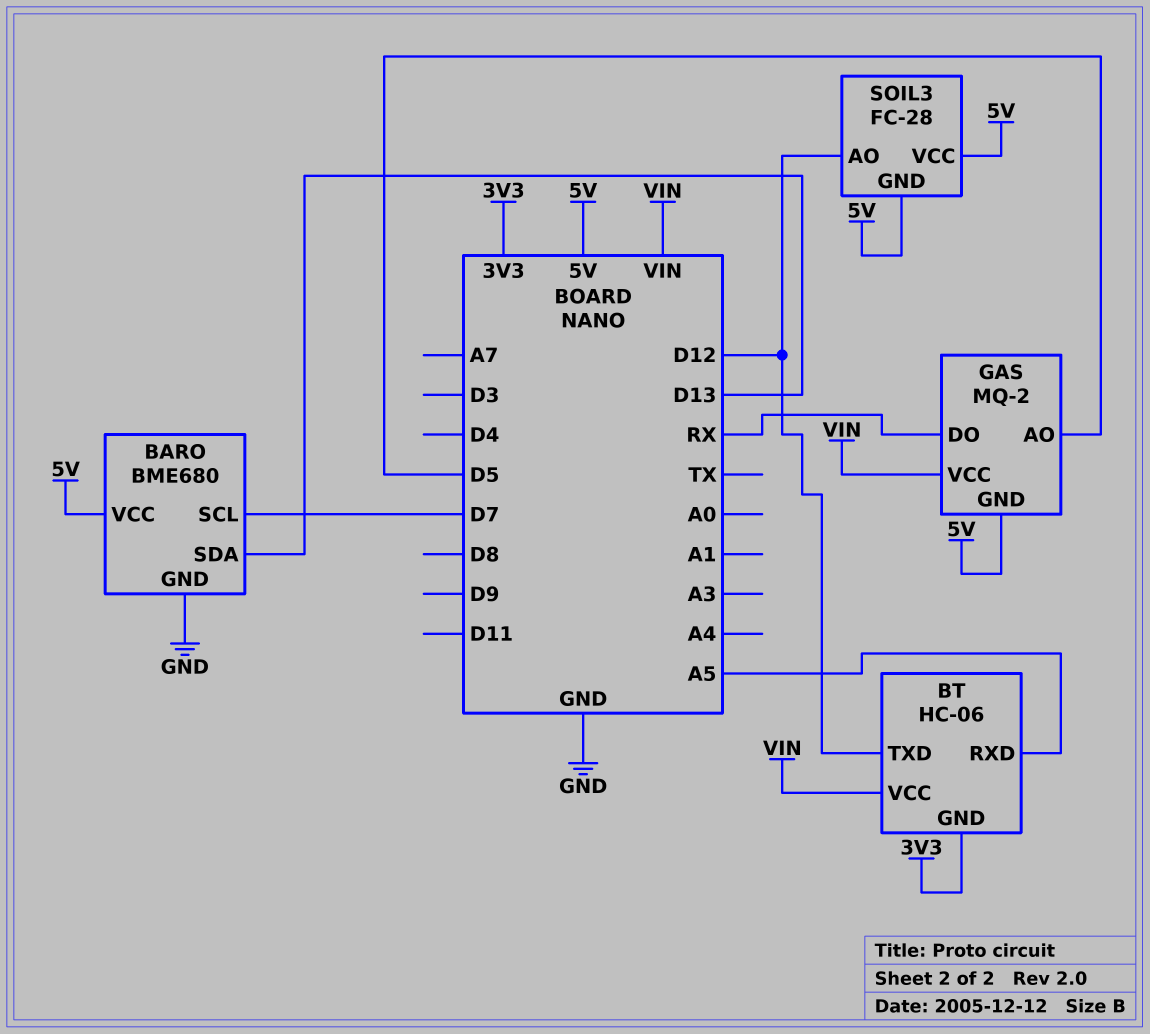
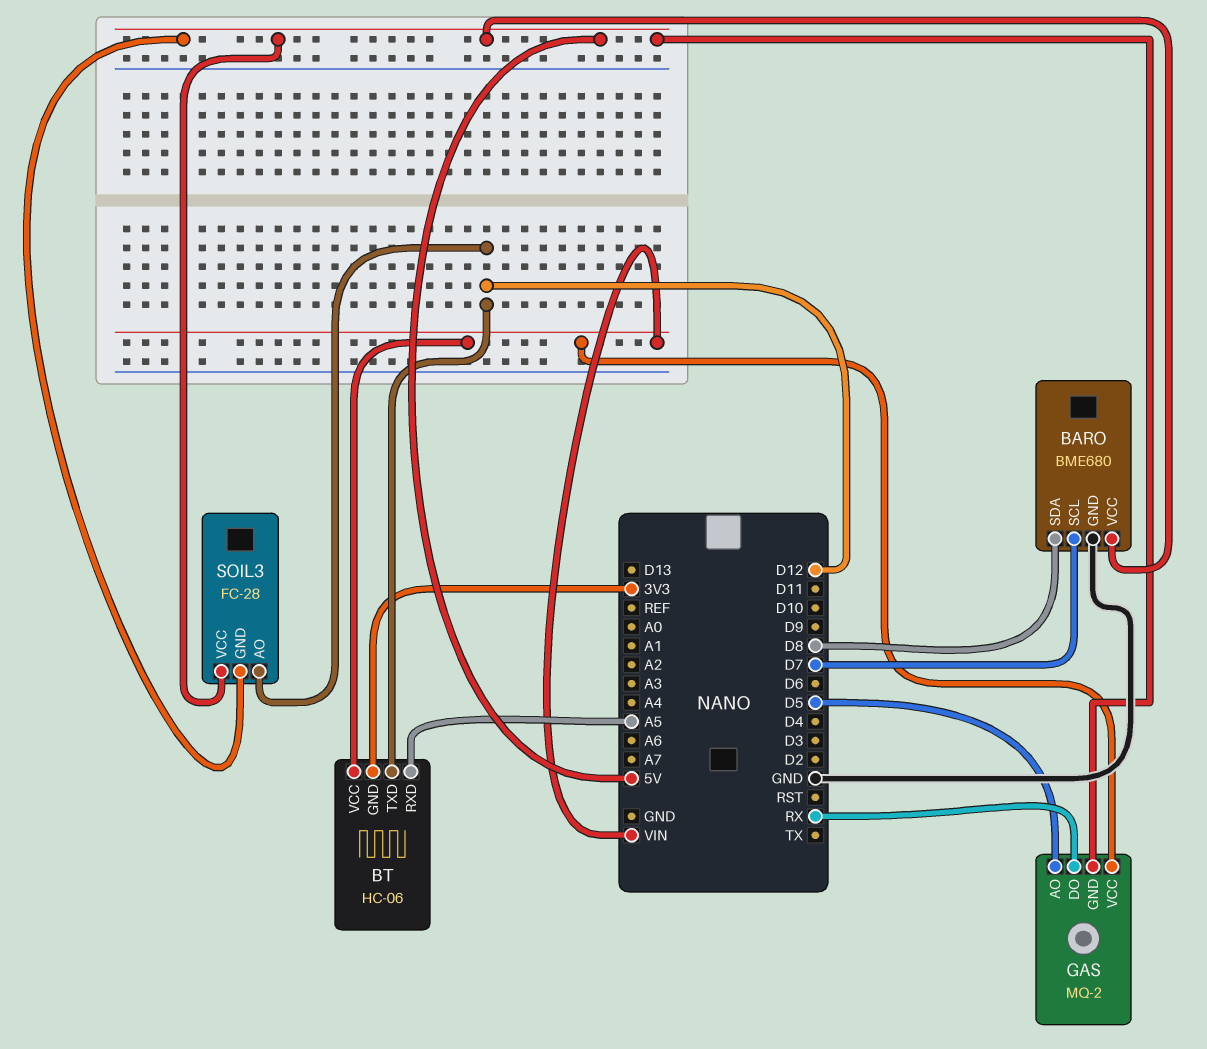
BARO pin SDA: D13 -> D8

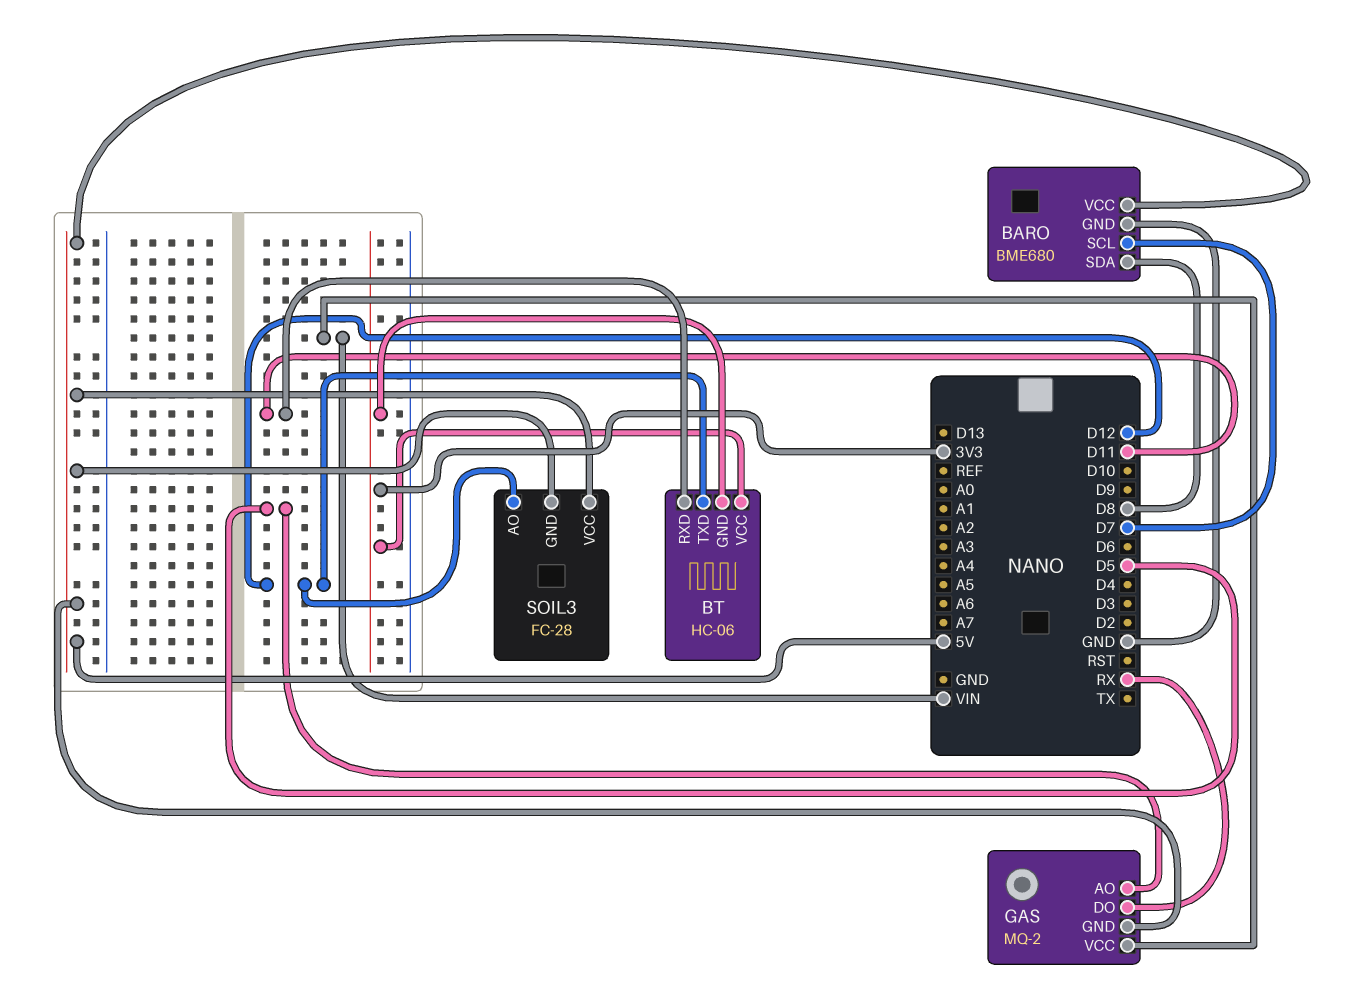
BT pin RXD: A5 -> D11
BT pin VCC: VIN -> 3V3

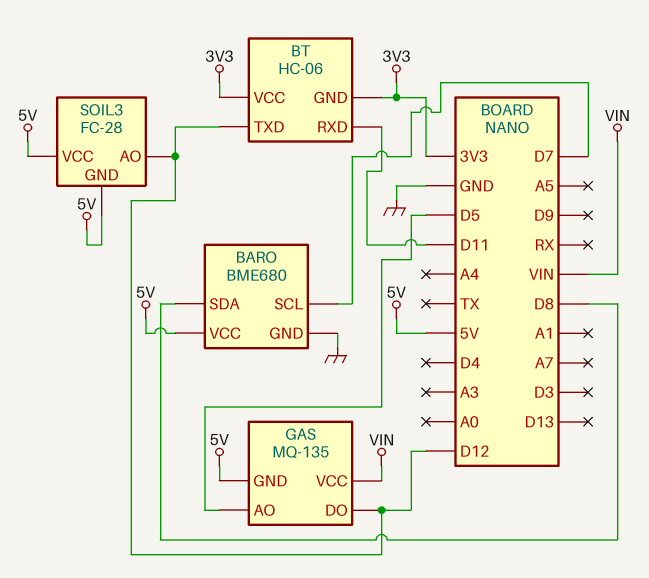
GAS: MQ-2 -> MQ-135
GAS pin DO: RX -> D12

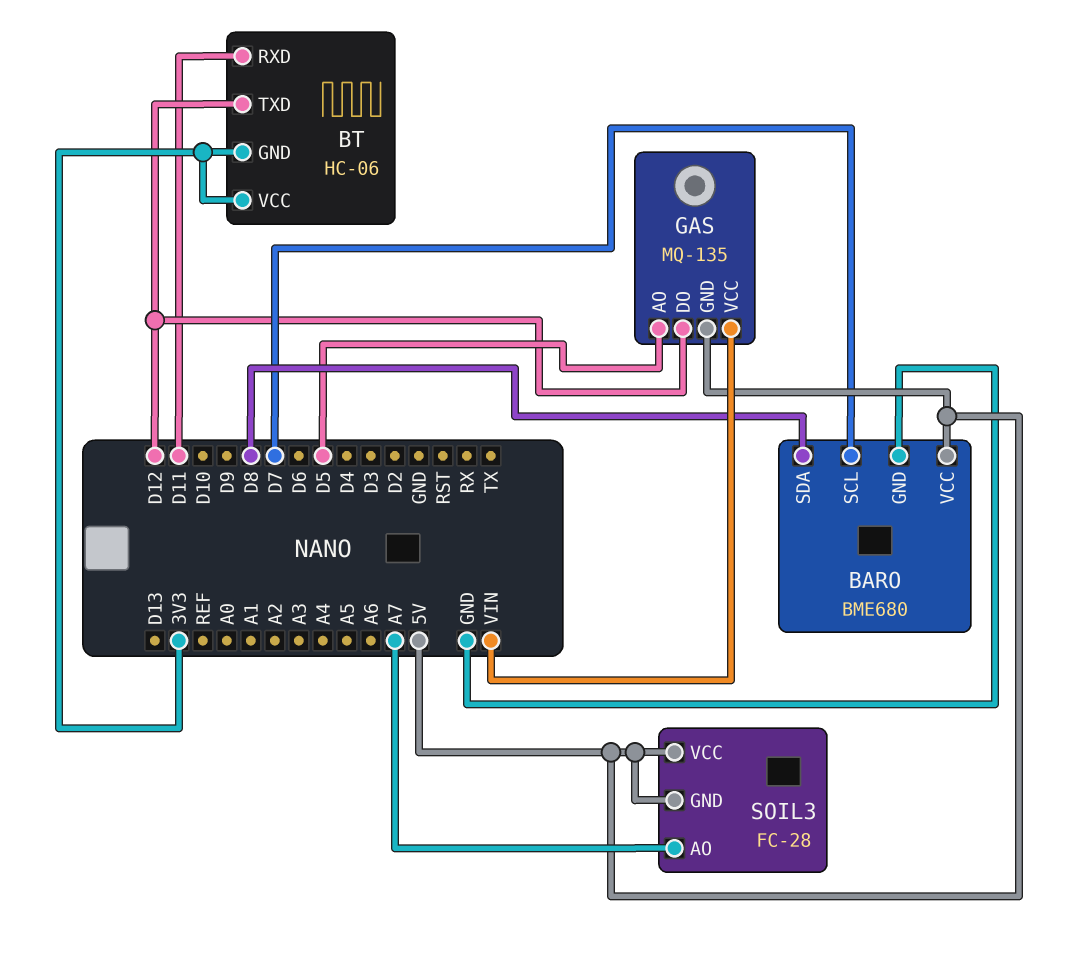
SOIL3 pin AO: D12 -> A7

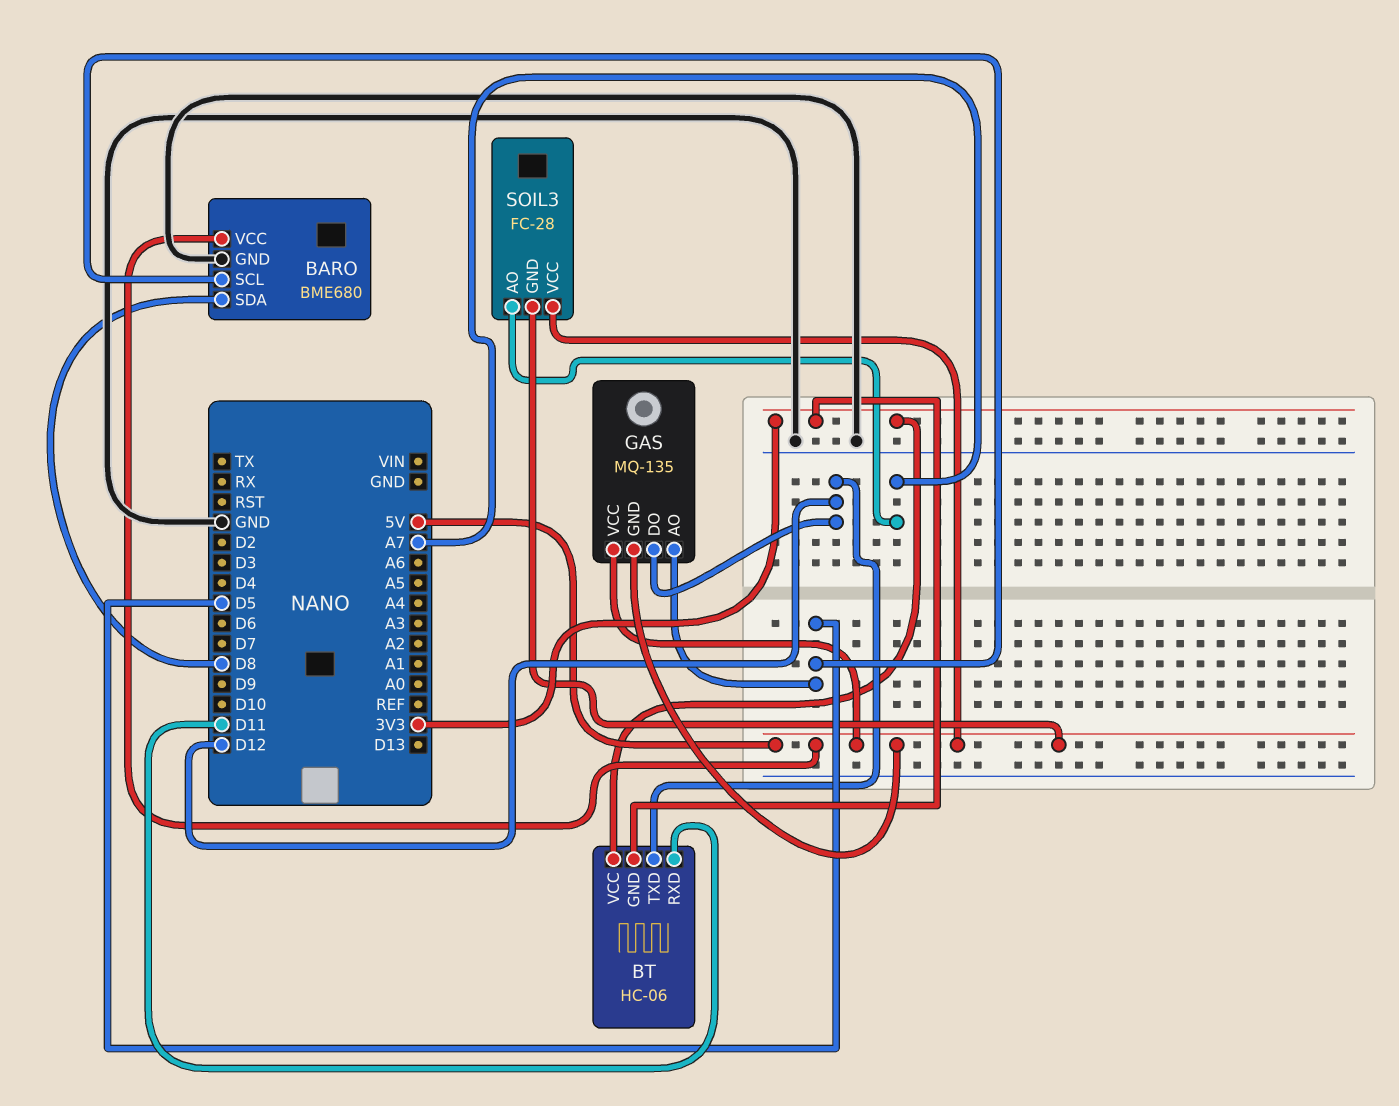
BARO pin SCL: D7 -> D5
GAS pin VCC: VIN -> 5V

